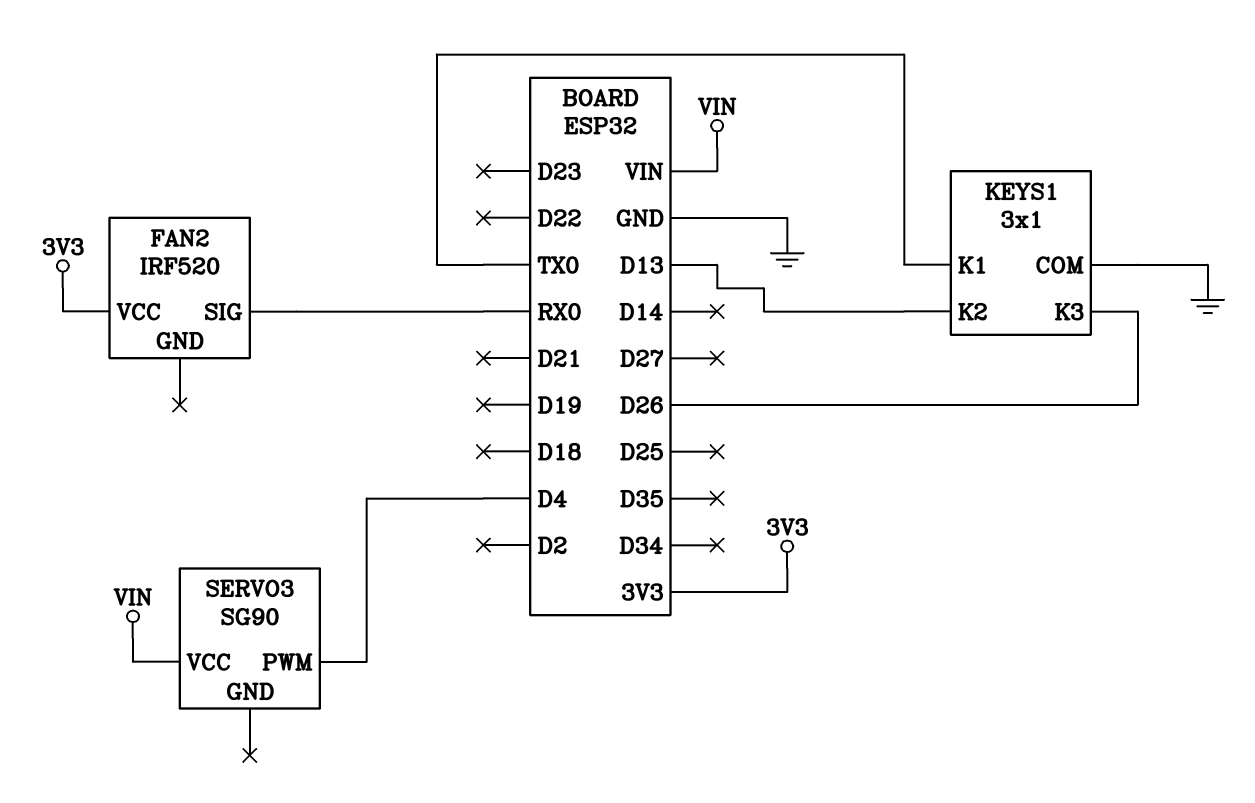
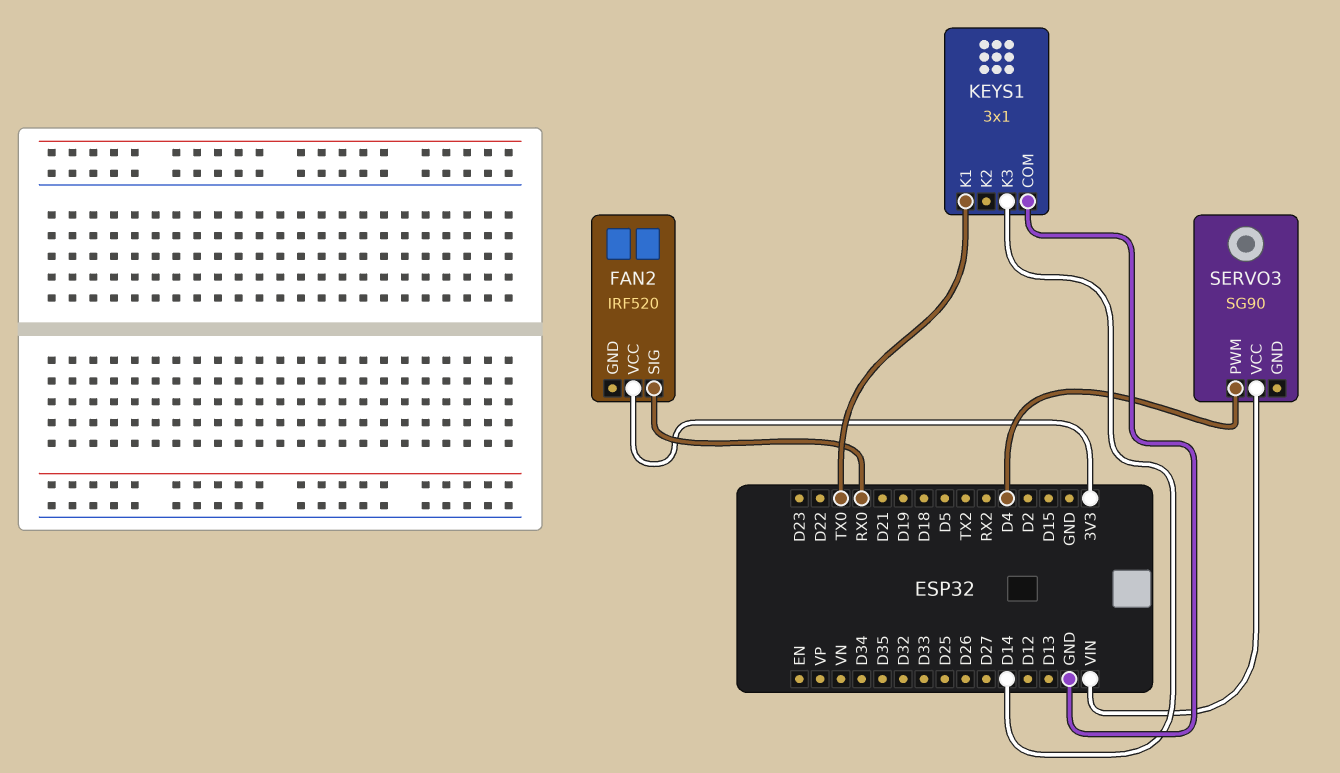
KEYS1 pin K2: D13 -> none
KEYS1 pin K3: D26 -> D14

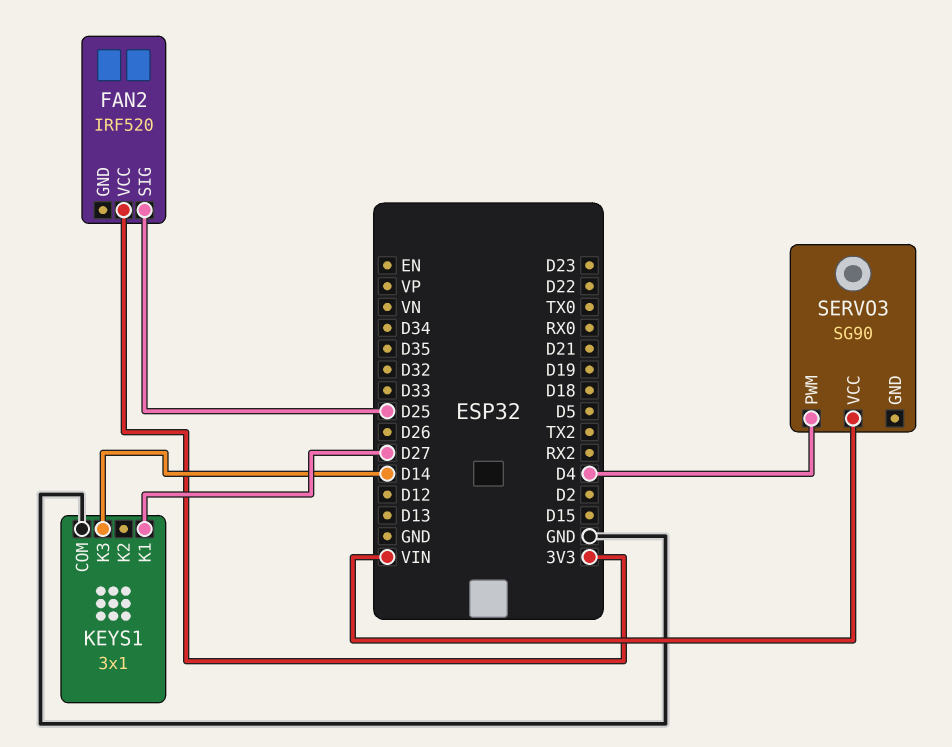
FAN2 pin SIG: RX0 -> D25
KEYS1 pin K1: TX0 -> D27

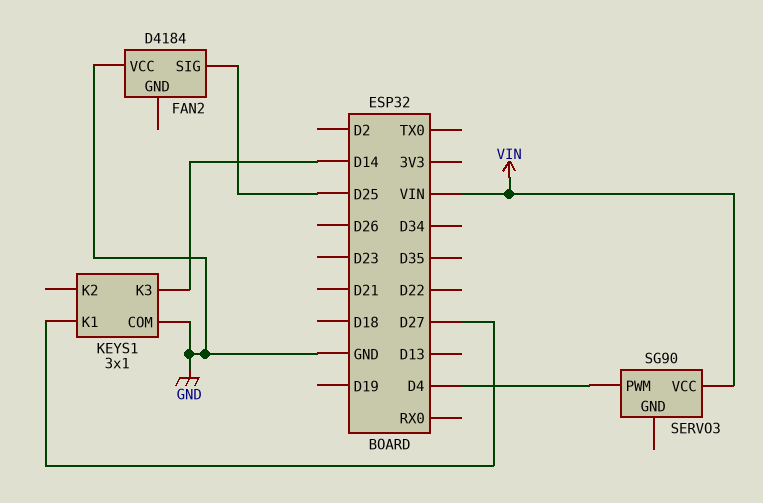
FAN2: IRF520 -> D4184
FAN2 pin VCC: 3V3 -> GND

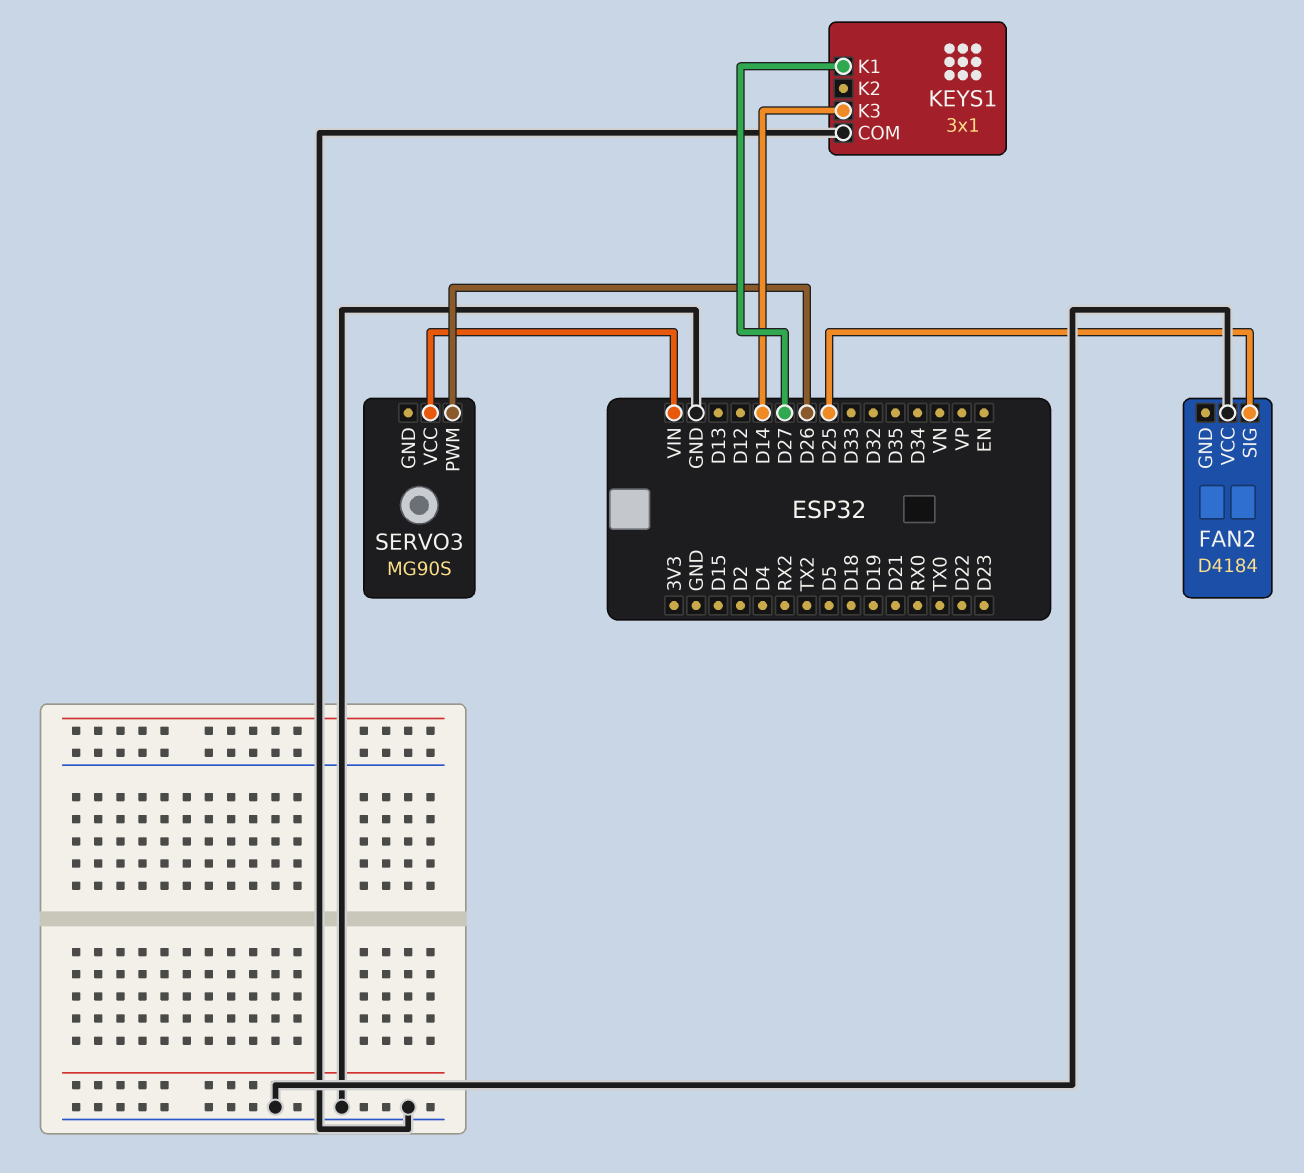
SERVO3: SG90 -> MG90S
SERVO3 pin PWM: D4 -> D26

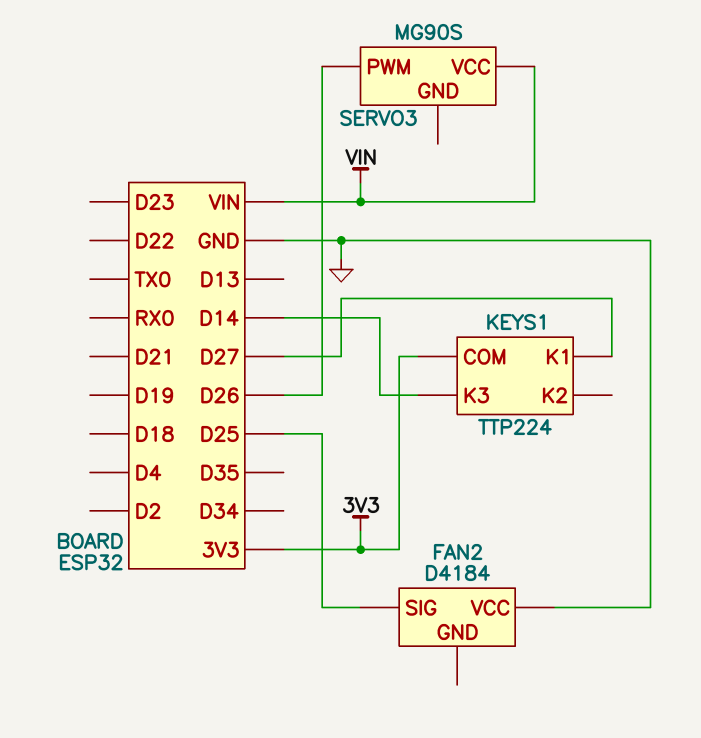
KEYS1: 3x1 -> TTP224
KEYS1 pin COM: GND -> 3V3

